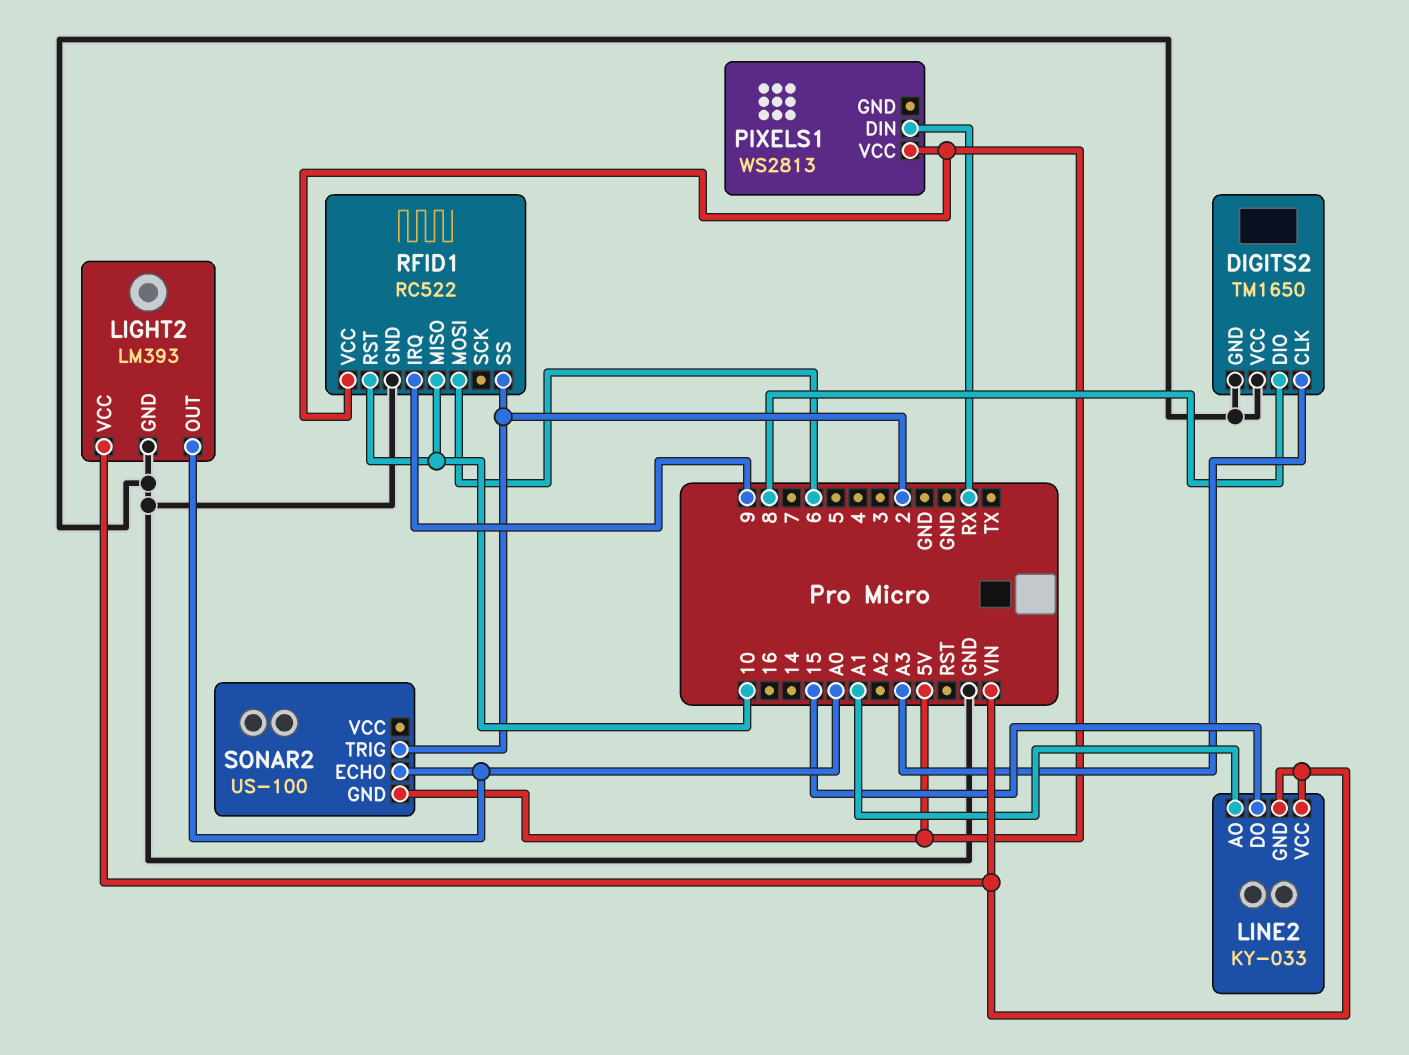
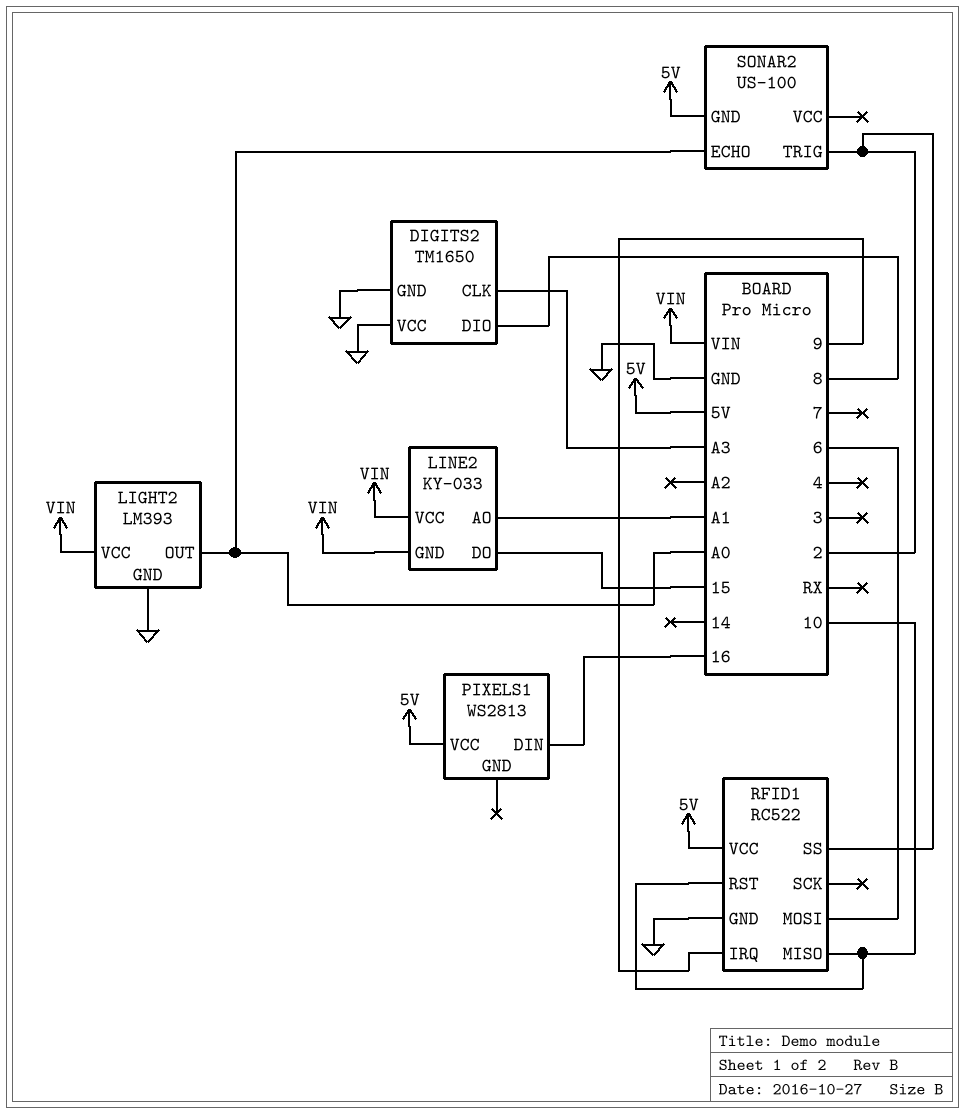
PIXELS1 pin DIN: RX -> 16

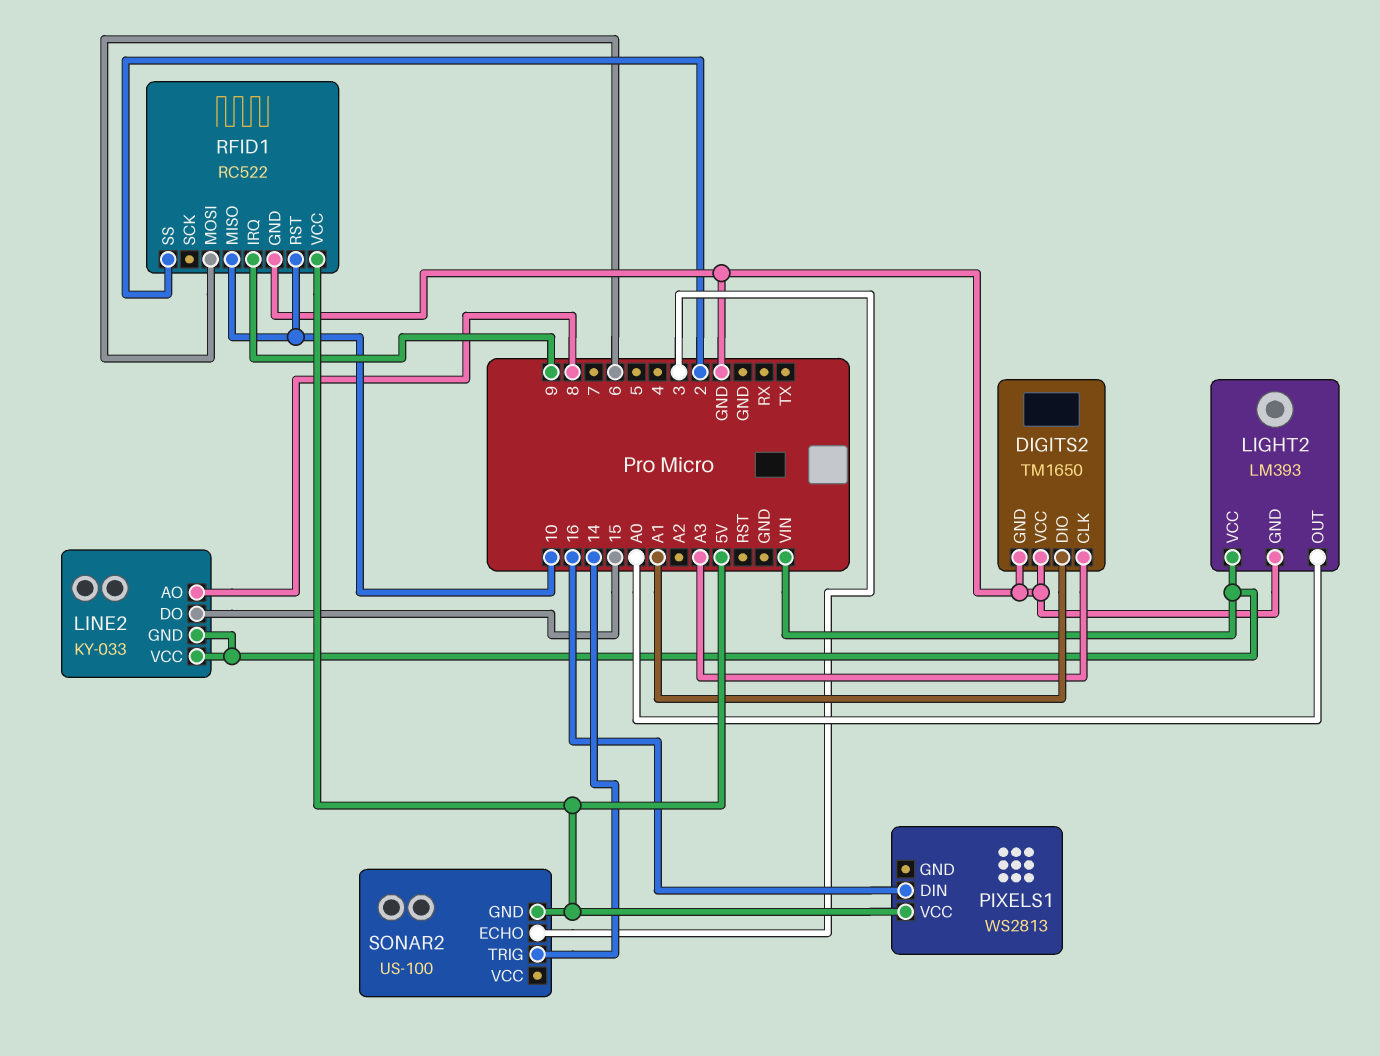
DIGITS2 pin DIO: 8 -> A1
LINE2 pin AO: A1 -> 8
SONAR2 pin ECHO: A0 -> 3
SONAR2 pin TRIG: 2 -> 14

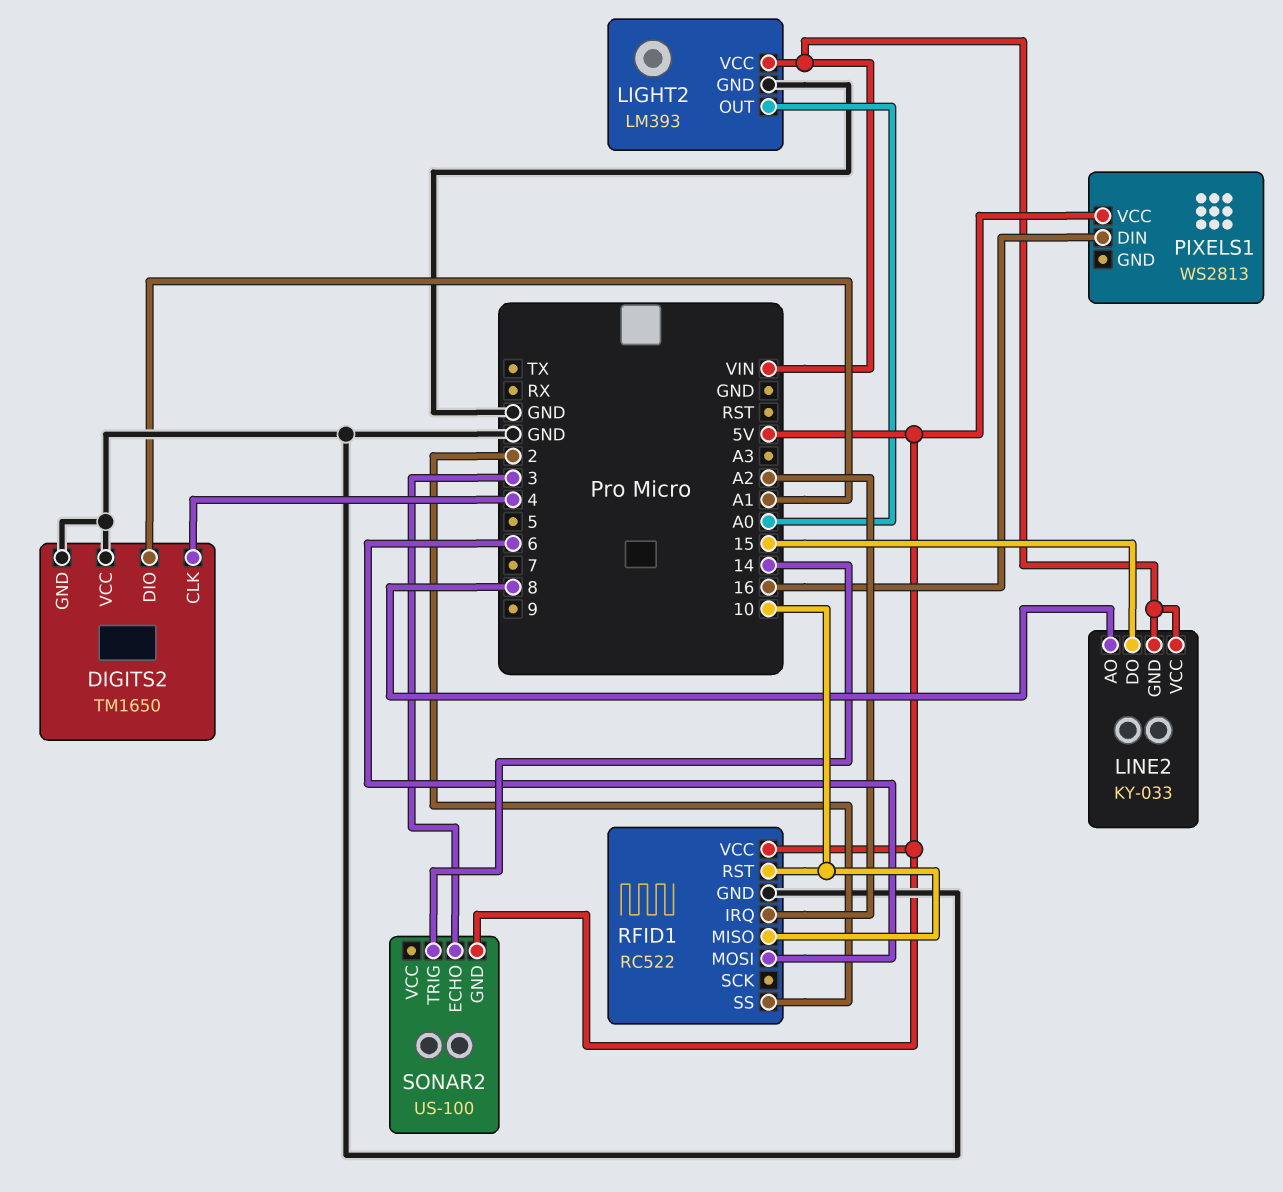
DIGITS2 pin CLK: A3 -> 4
RFID1 pin IRQ: 9 -> A2

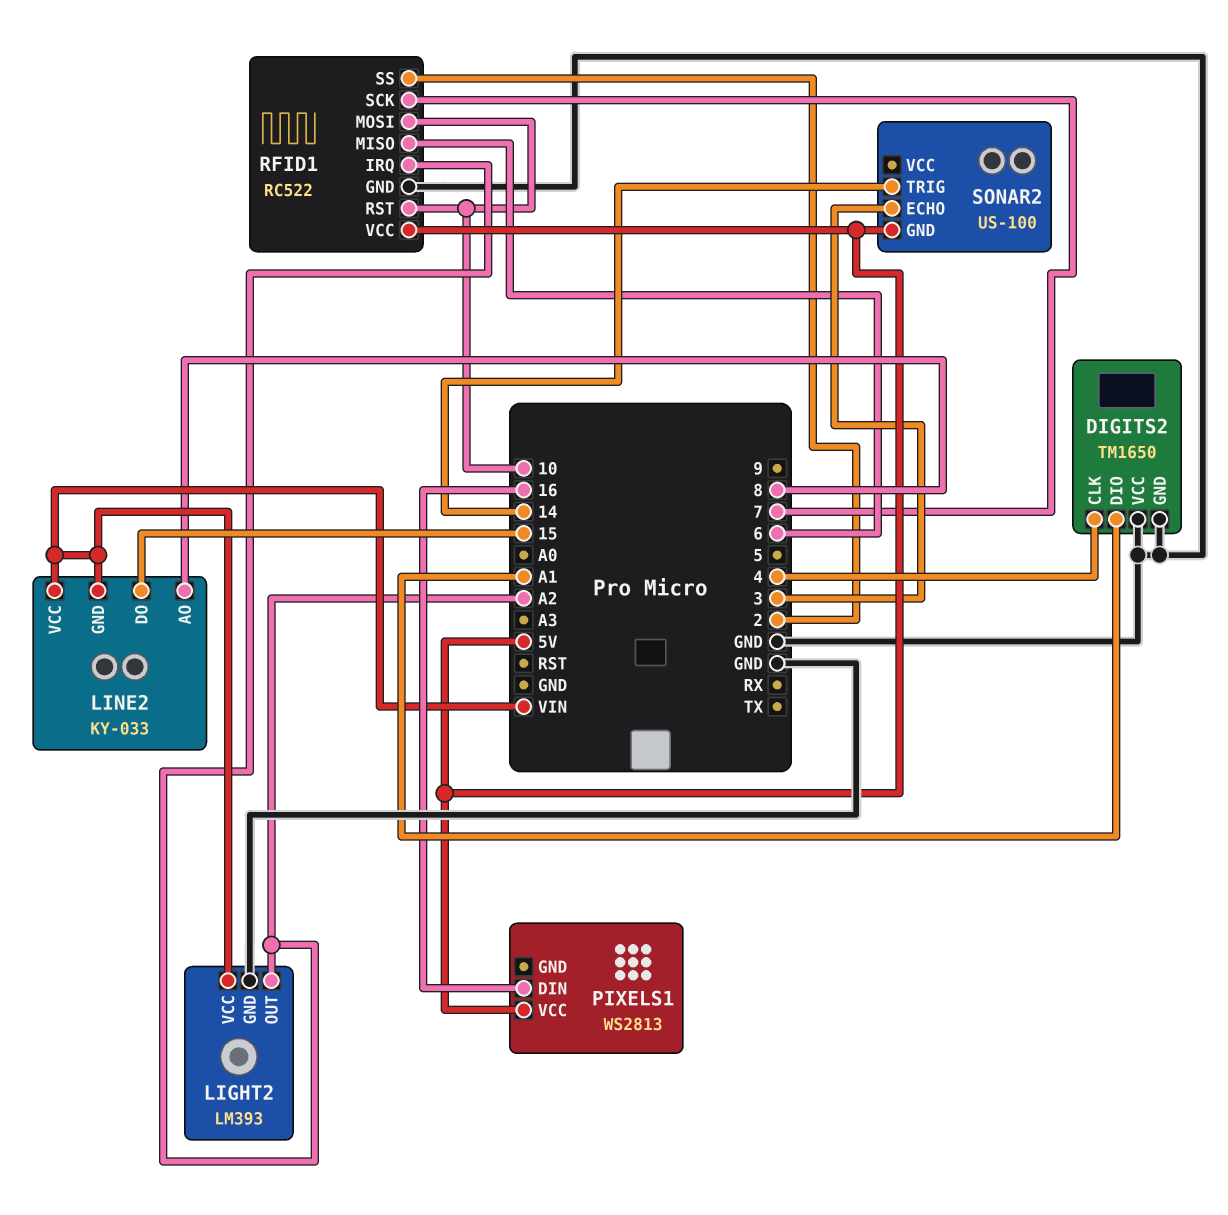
LIGHT2 pin OUT: A0 -> A2
RFID1 pin MISO: 10 -> 6
RFID1 pin MOSI: 6 -> 10
RFID1 pin SCK: none -> 7

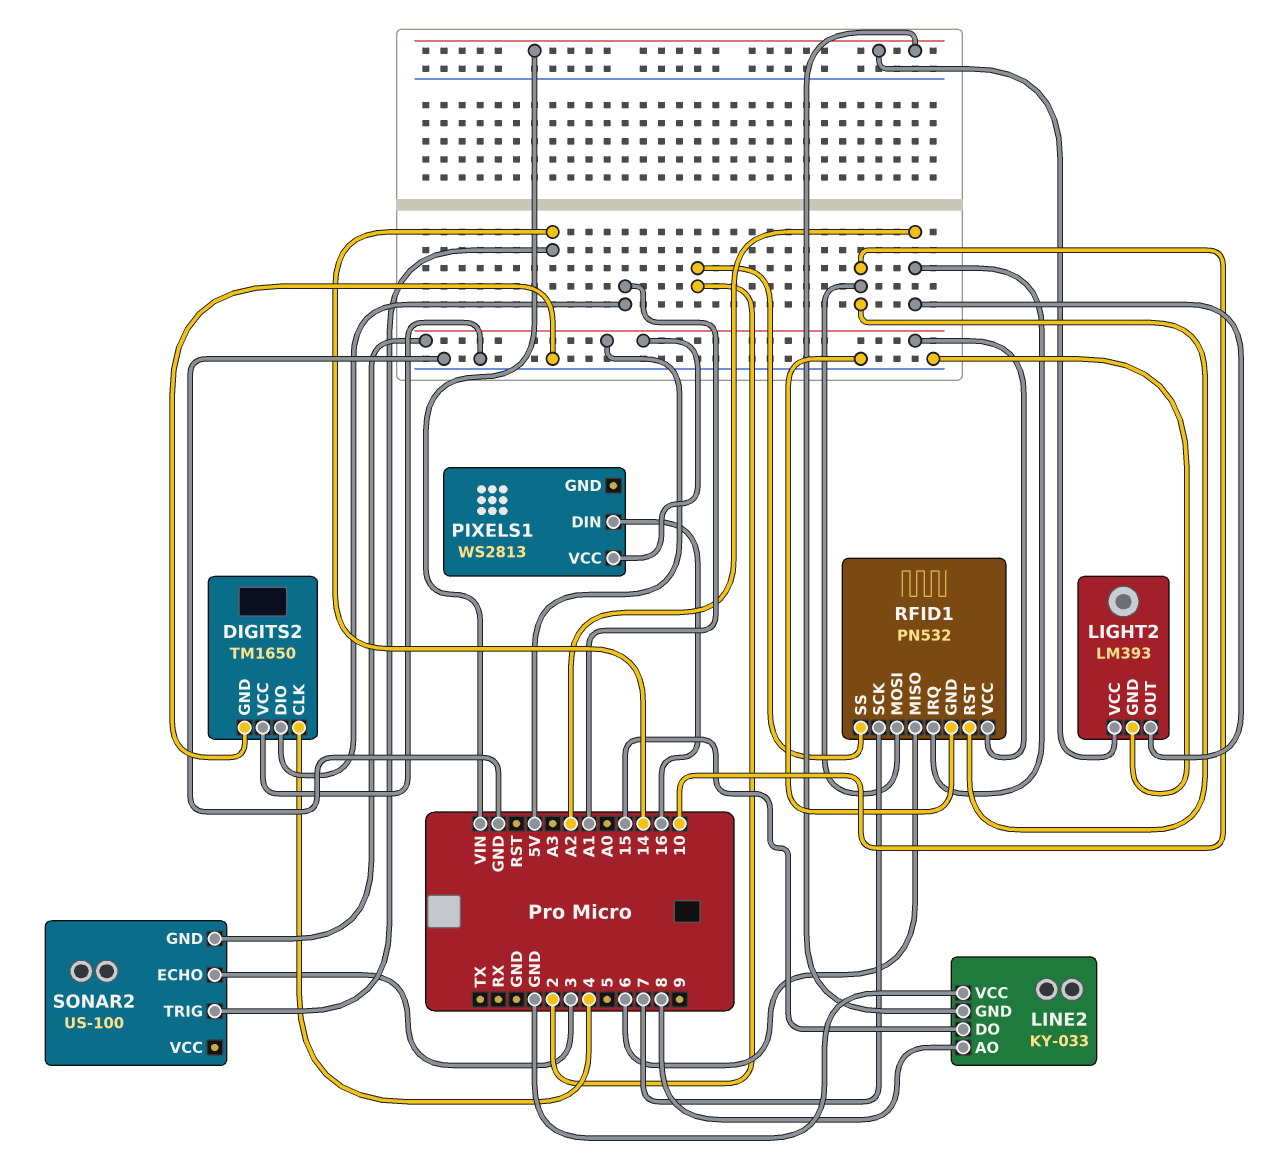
LINE2 pin VCC: VIN -> GND
RFID1: RC522 -> PN532

